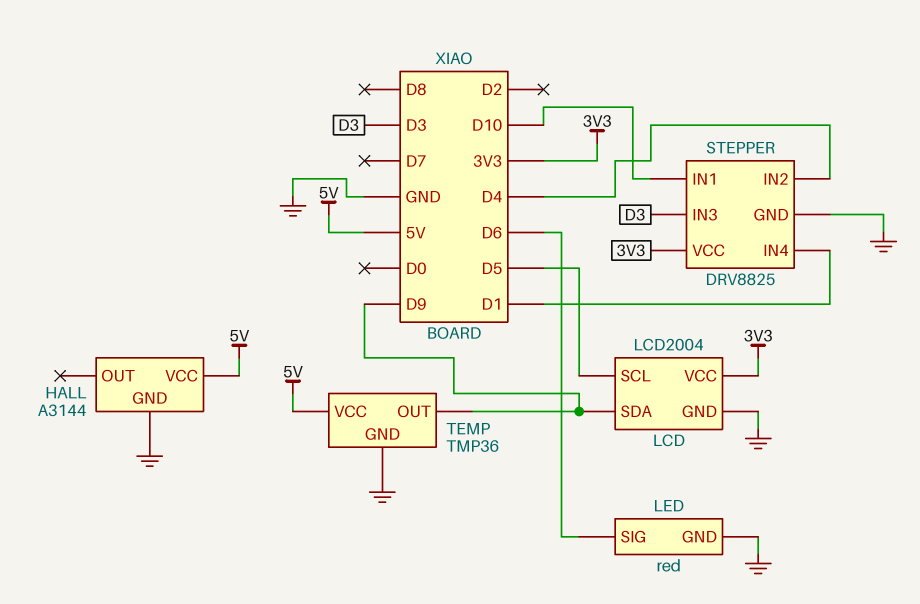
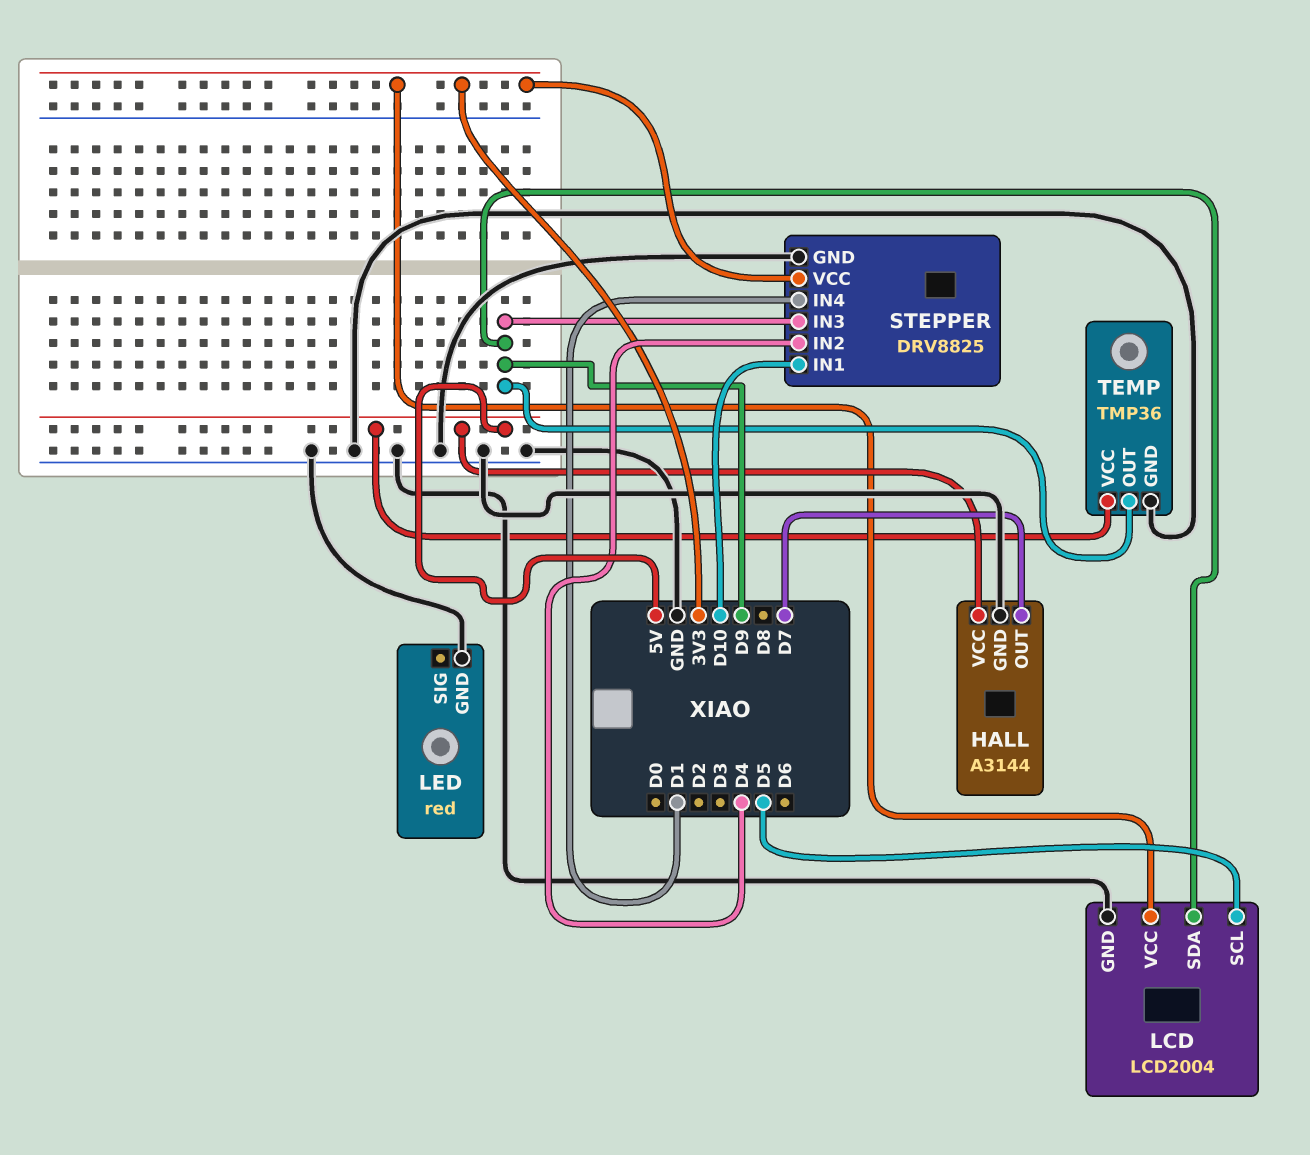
HALL pin OUT: none -> D7
LED pin SIG: D6 -> none
STEPPER pin IN3: D3 -> D9

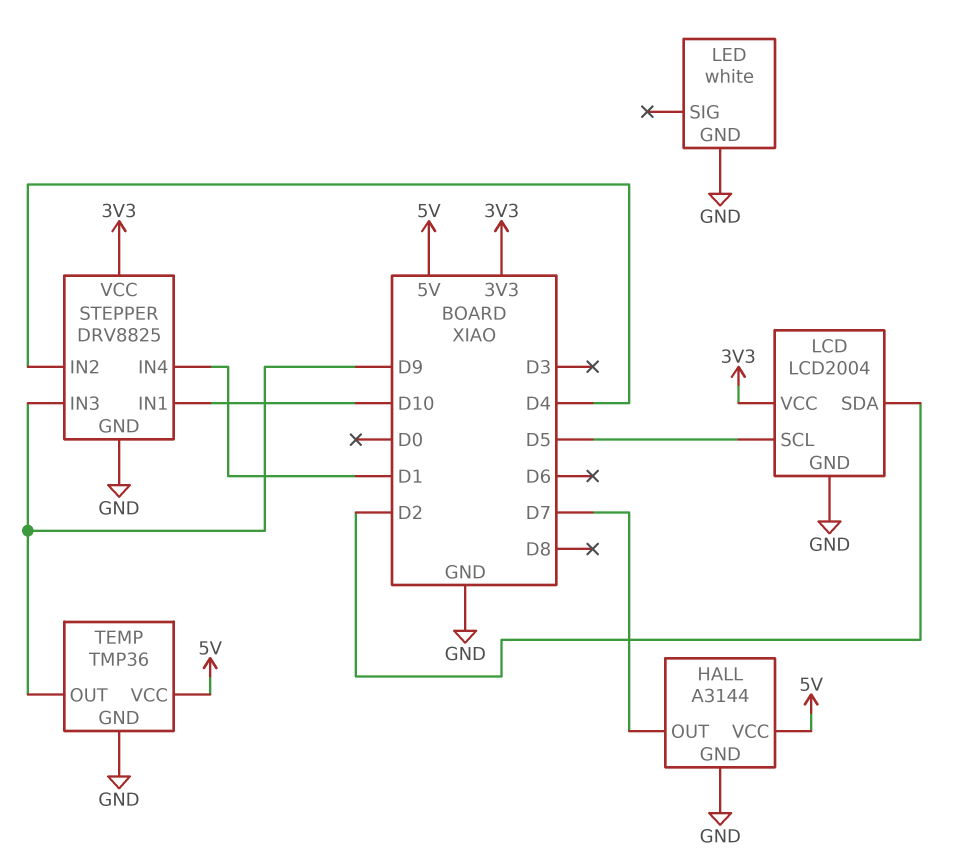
LCD pin SDA: D9 -> D2
LED: red -> white

